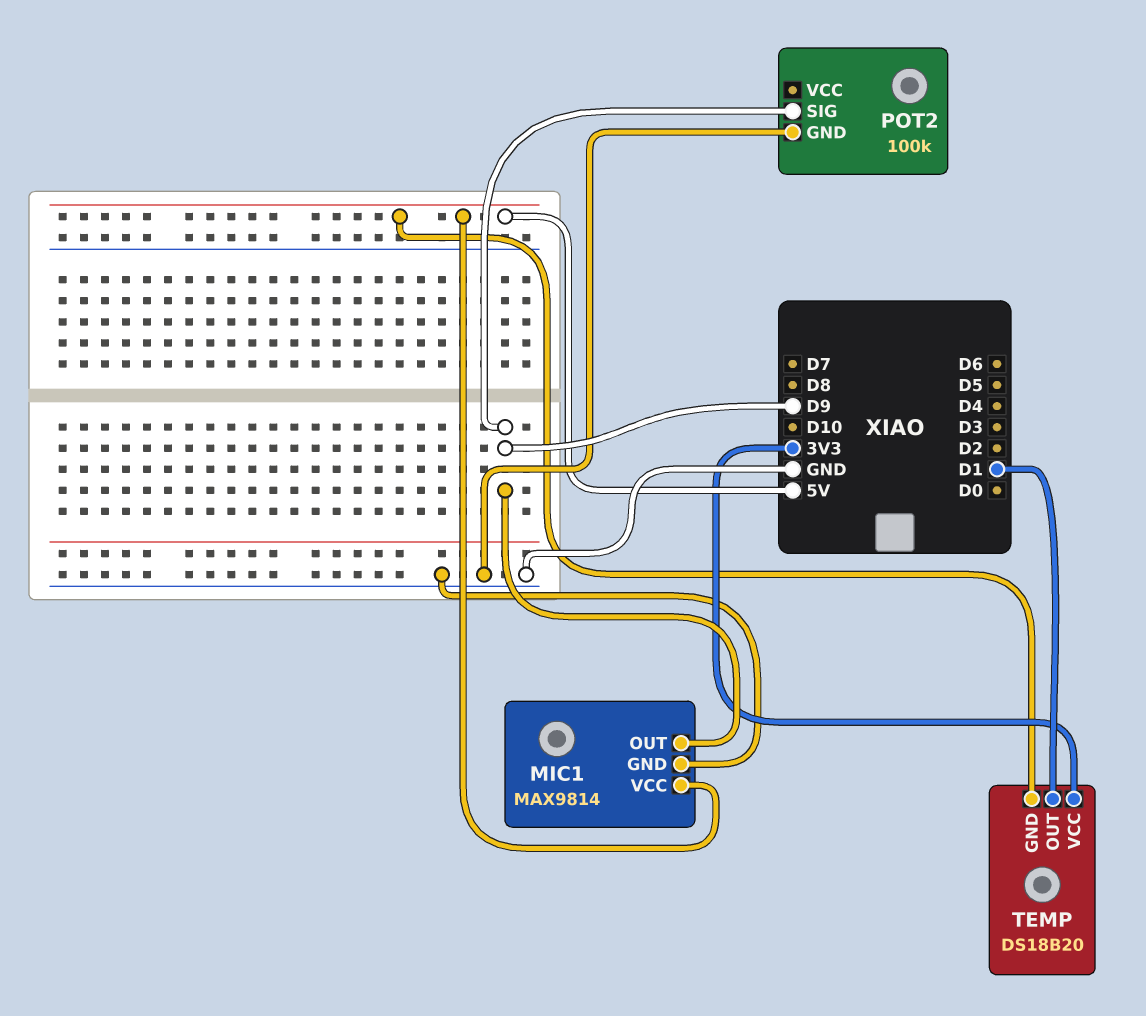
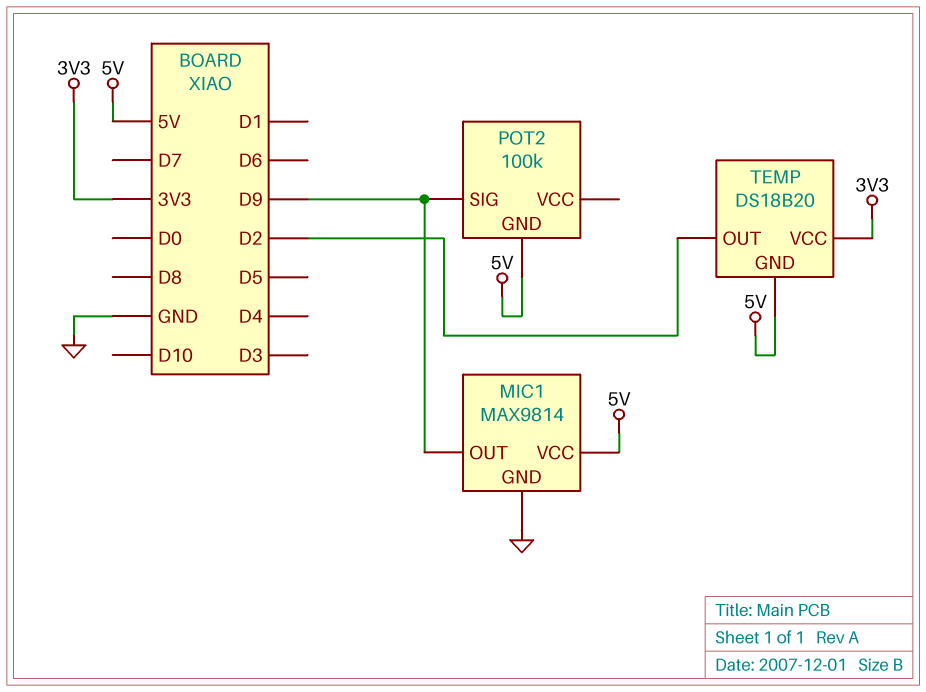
POT2 pin GND: GND -> 5V
TEMP pin OUT: D1 -> D2

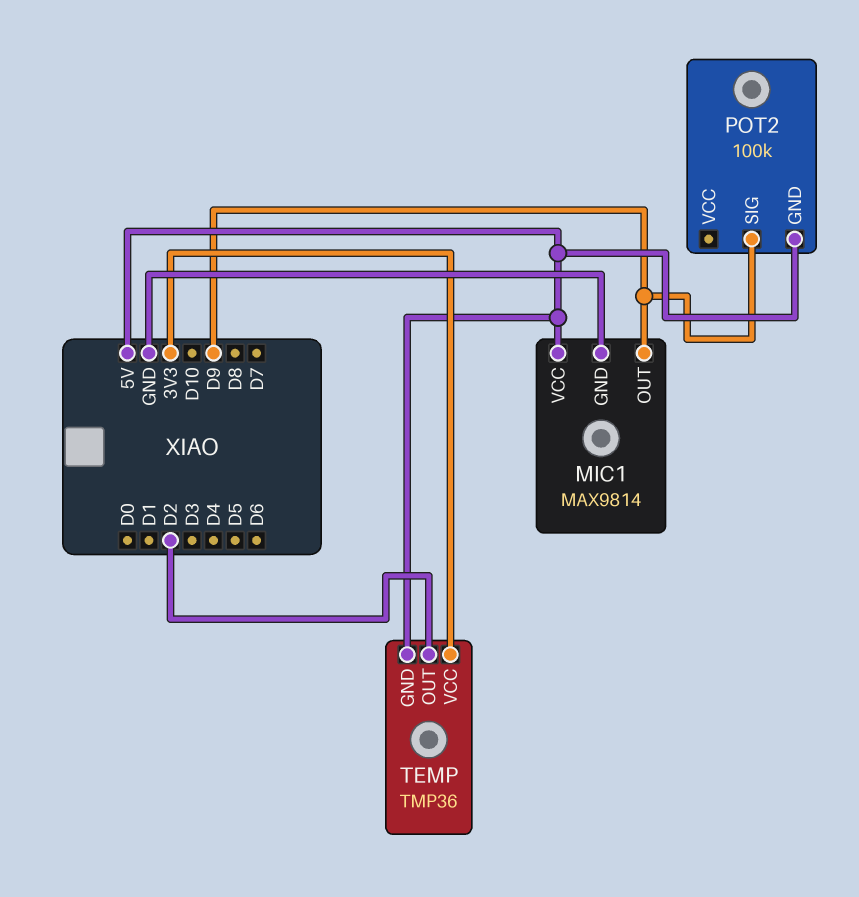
TEMP: DS18B20 -> TMP36

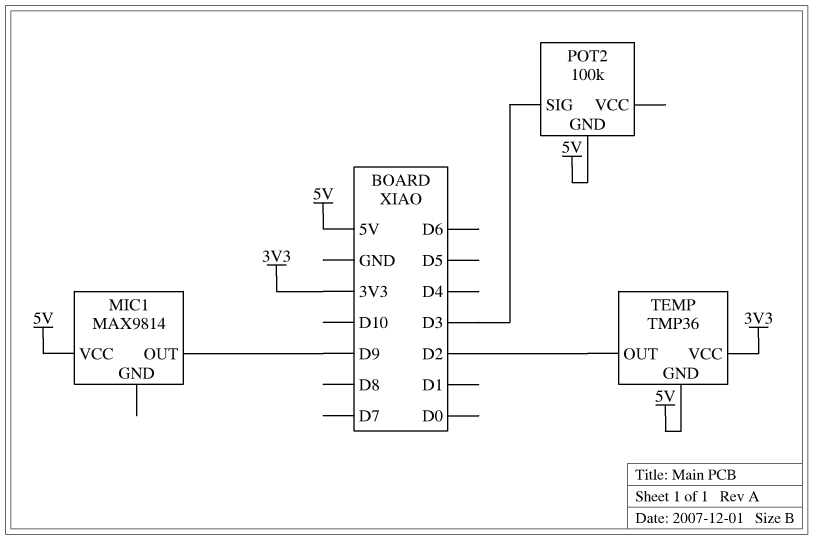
MIC1 pin GND: GND -> none
POT2 pin SIG: D9 -> D3

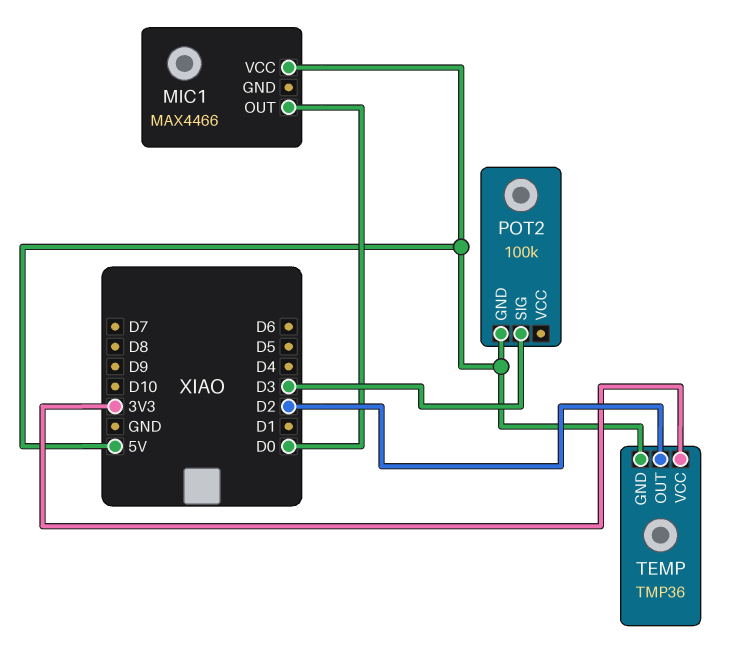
MIC1: MAX9814 -> MAX4466
MIC1 pin OUT: D9 -> D0

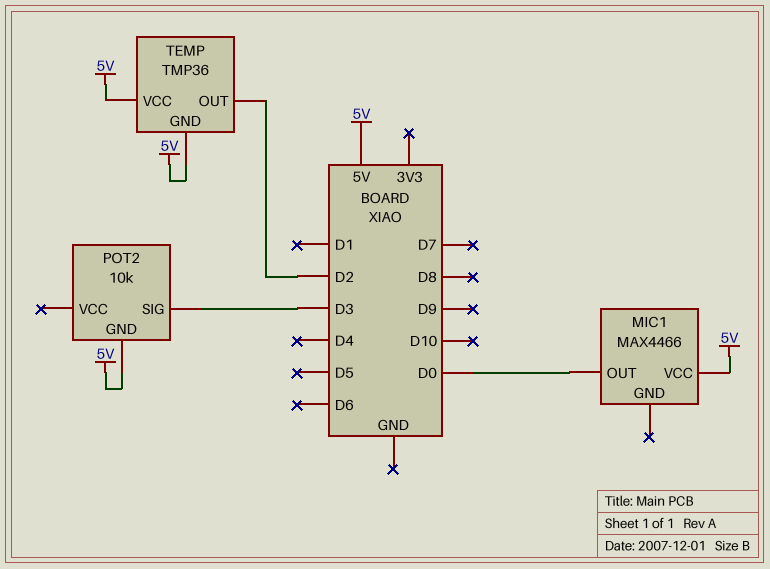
POT2: 100k -> 10k
TEMP pin VCC: 3V3 -> 5V

